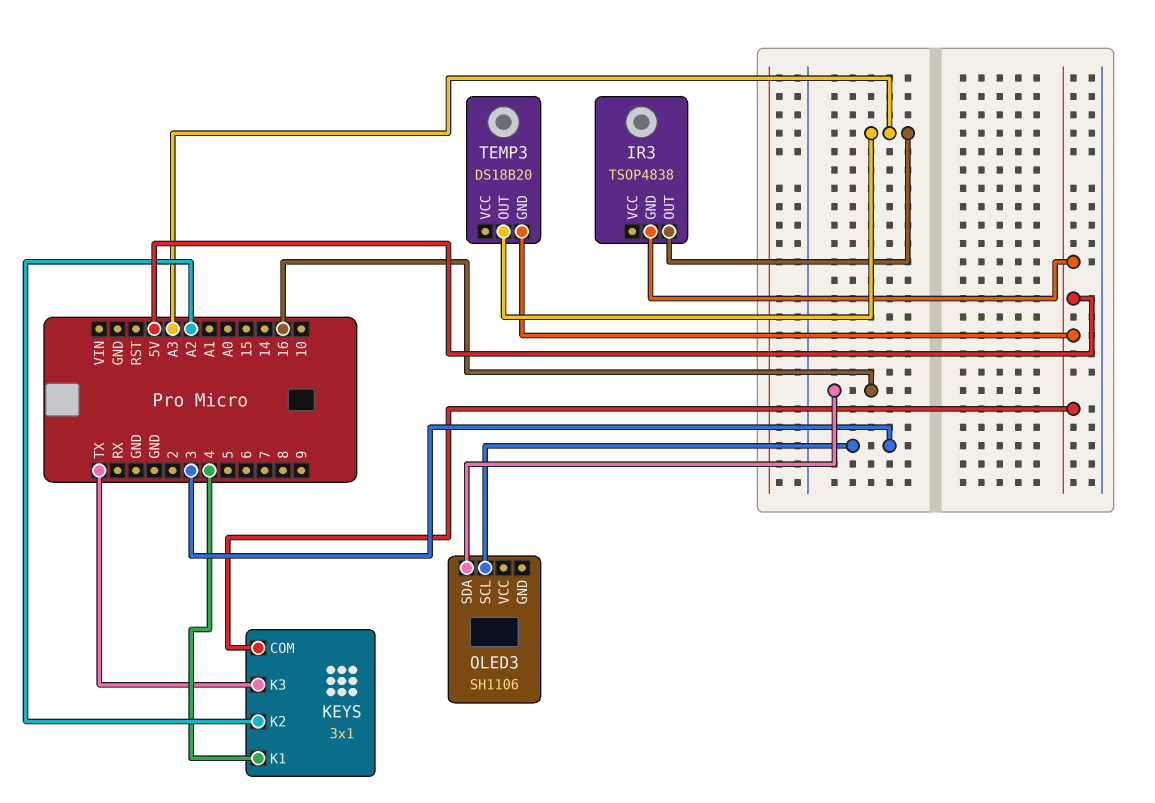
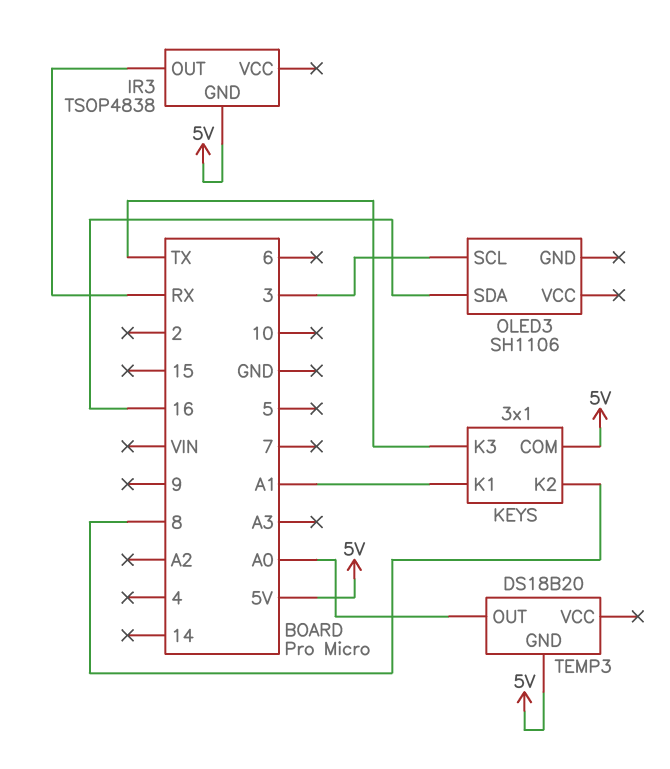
IR3 pin OUT: A3 -> RX
KEYS pin K1: 4 -> A1
KEYS pin K2: A2 -> 8
TEMP3 pin OUT: A3 -> A0

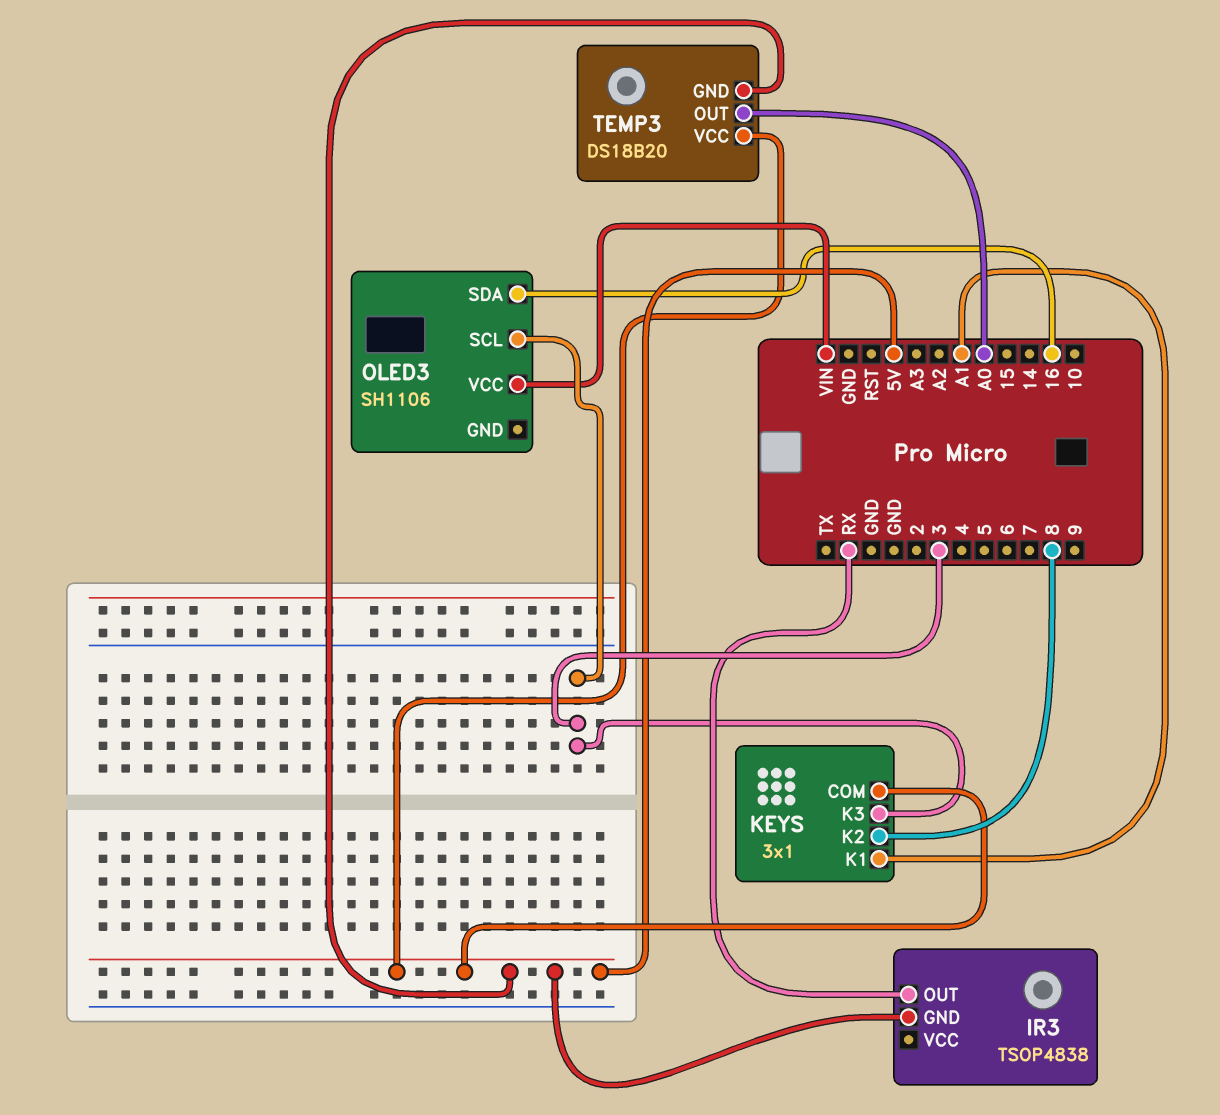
KEYS pin K3: TX -> 3
OLED3 pin VCC: none -> VIN
TEMP3 pin VCC: none -> 5V

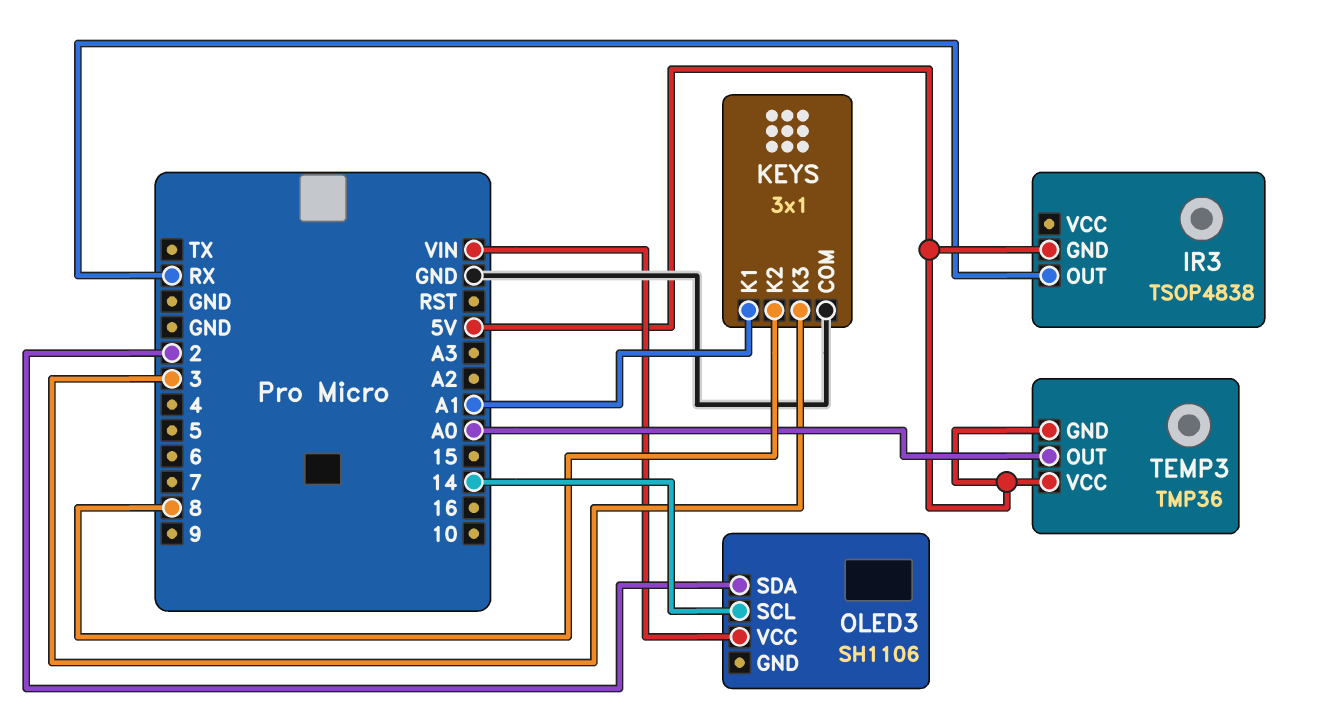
KEYS pin COM: 5V -> GND
OLED3 pin SCL: 3 -> 14
OLED3 pin SDA: 16 -> 2
TEMP3: DS18B20 -> TMP36

